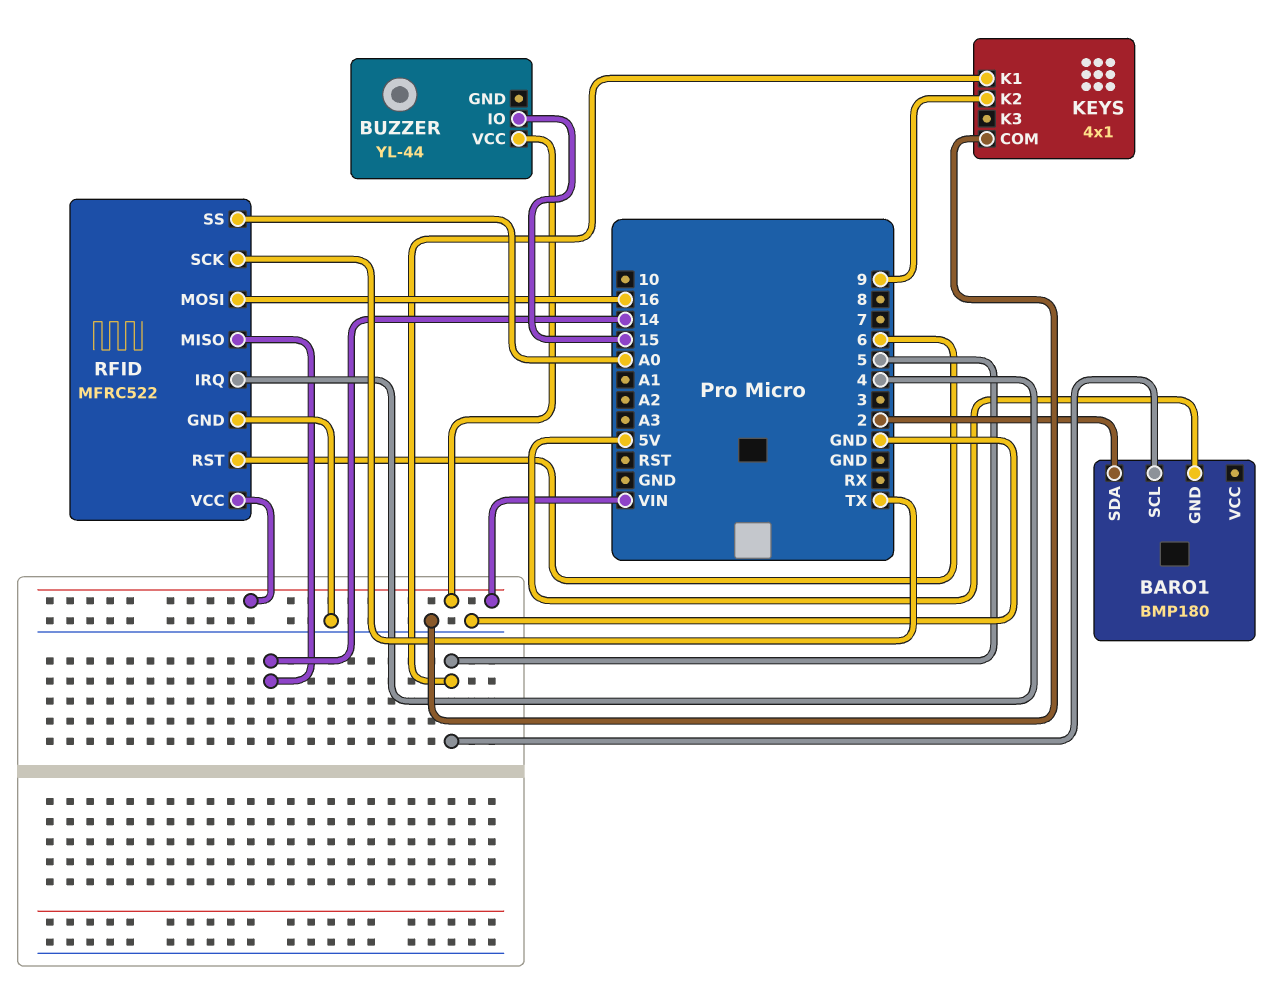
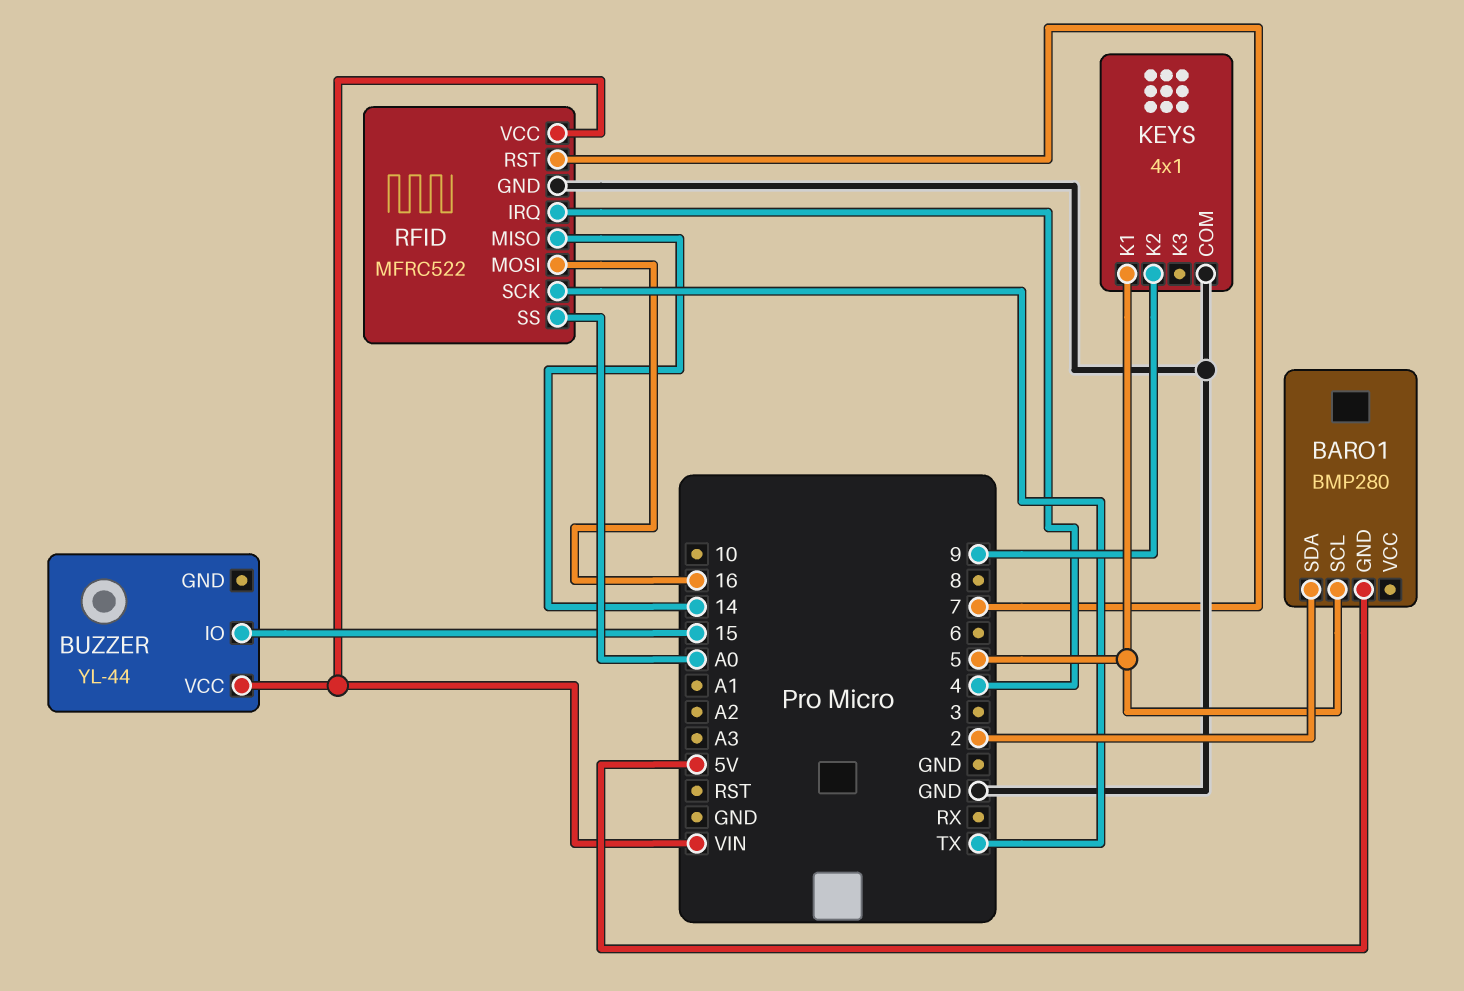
BARO1: BMP180 -> BMP280
RFID pin RST: 6 -> 7

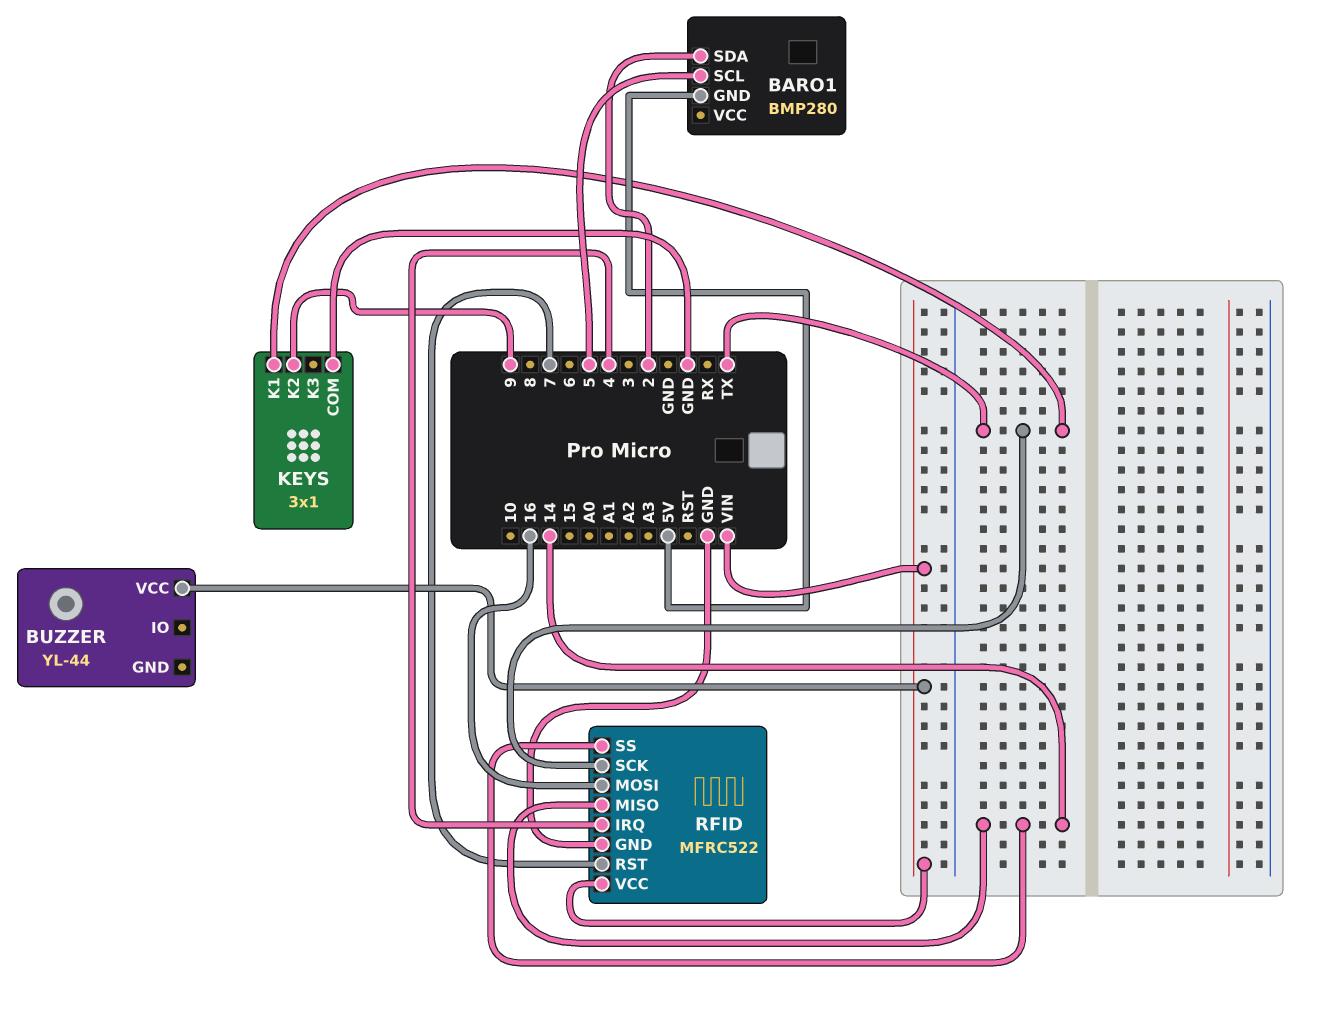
BUZZER pin IO: 15 -> none
KEYS: 4x1 -> 3x1
KEYS pin K1: 5 -> TX
RFID pin SS: A0 -> 14

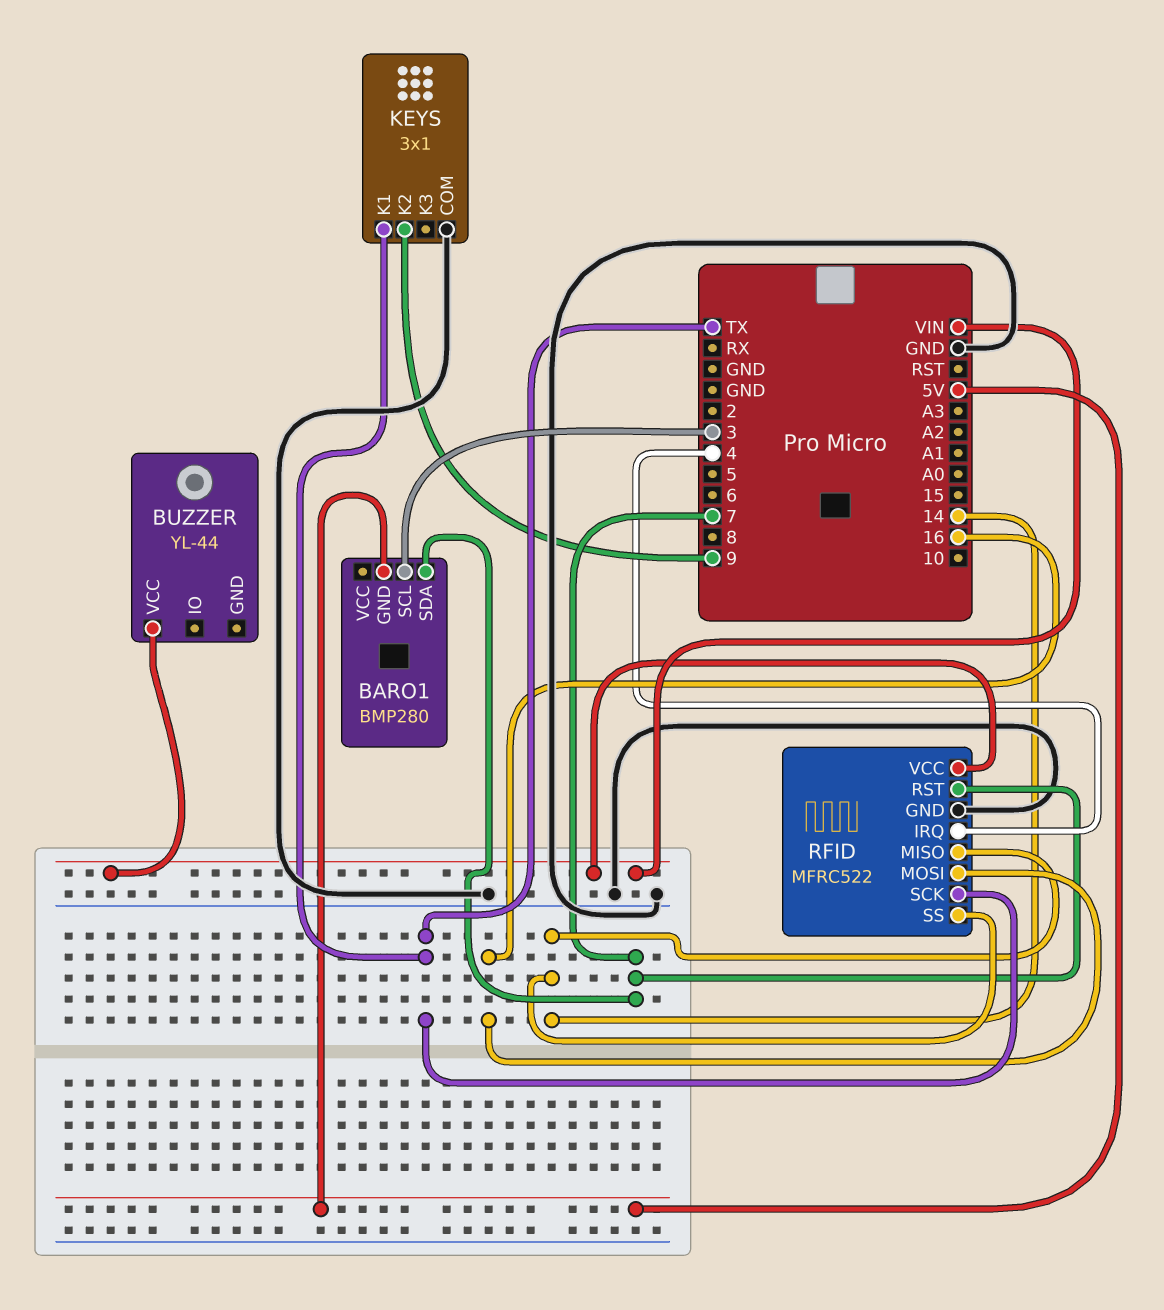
BARO1 pin SCL: 5 -> 3
BARO1 pin SDA: 2 -> 7

